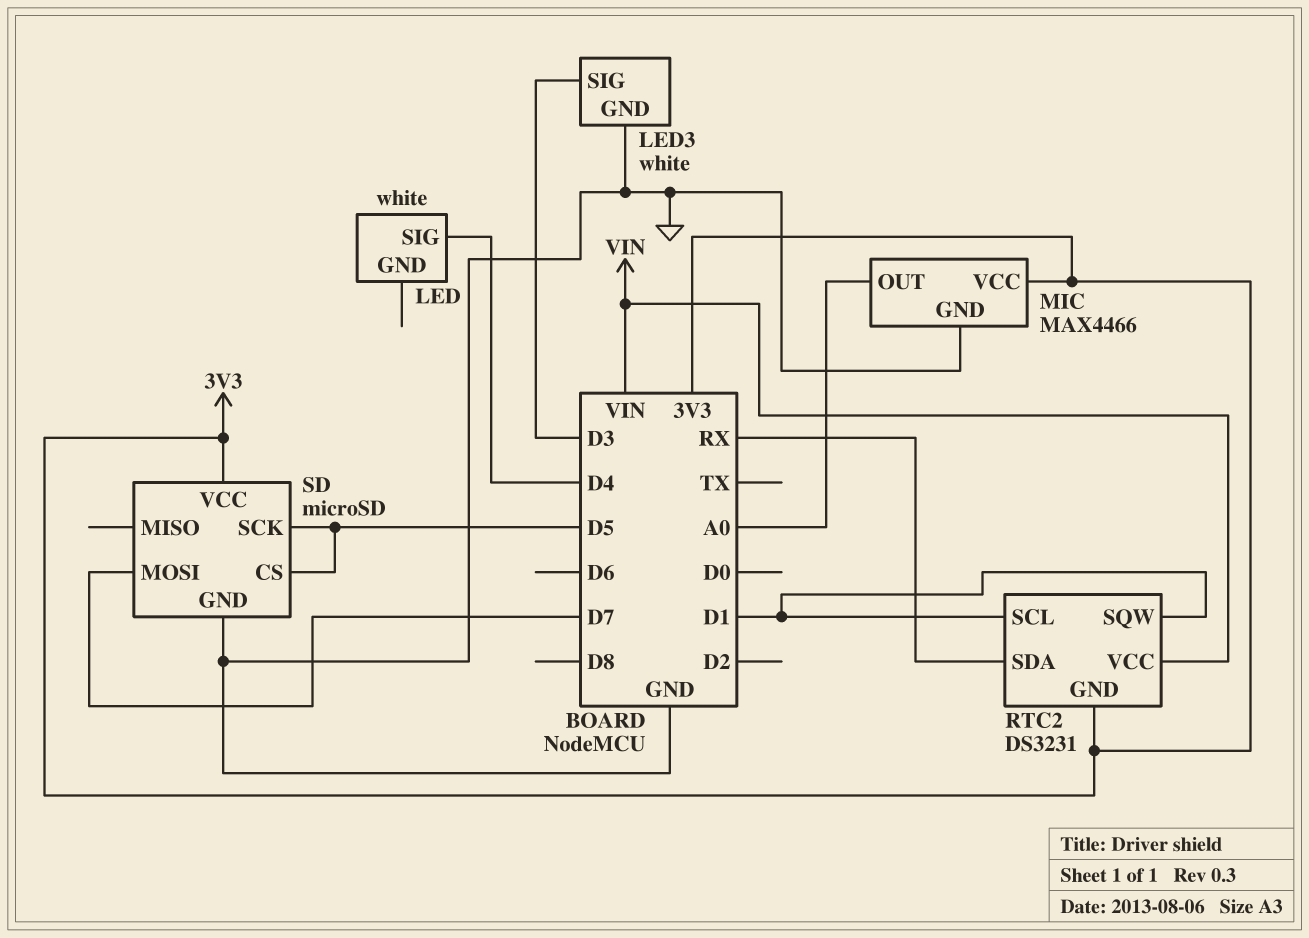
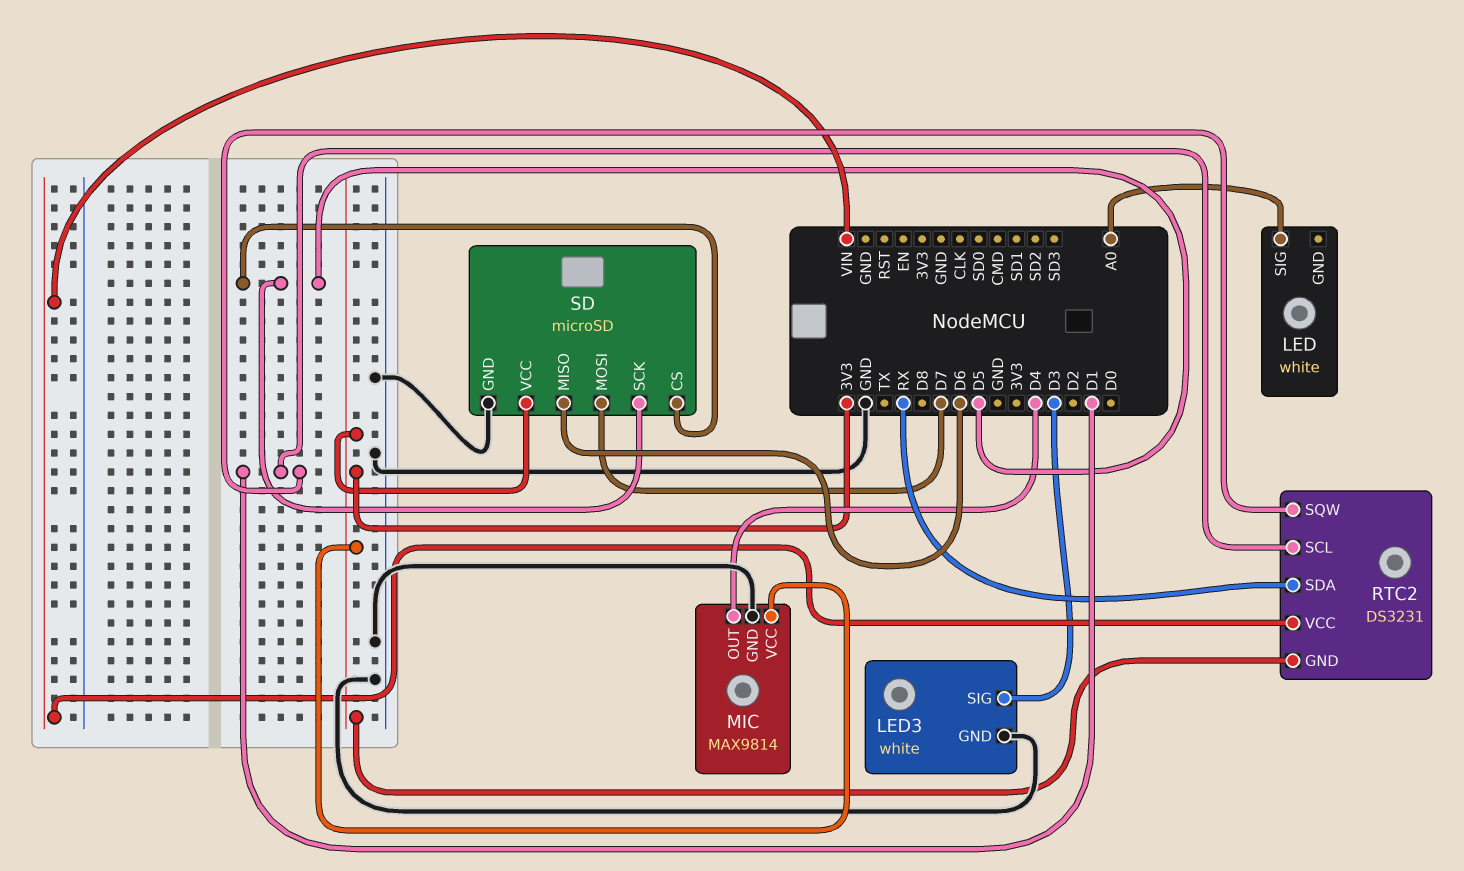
LED pin SIG: D4 -> A0
MIC: MAX4466 -> MAX9814
MIC pin OUT: A0 -> D4
SD pin MISO: none -> D6

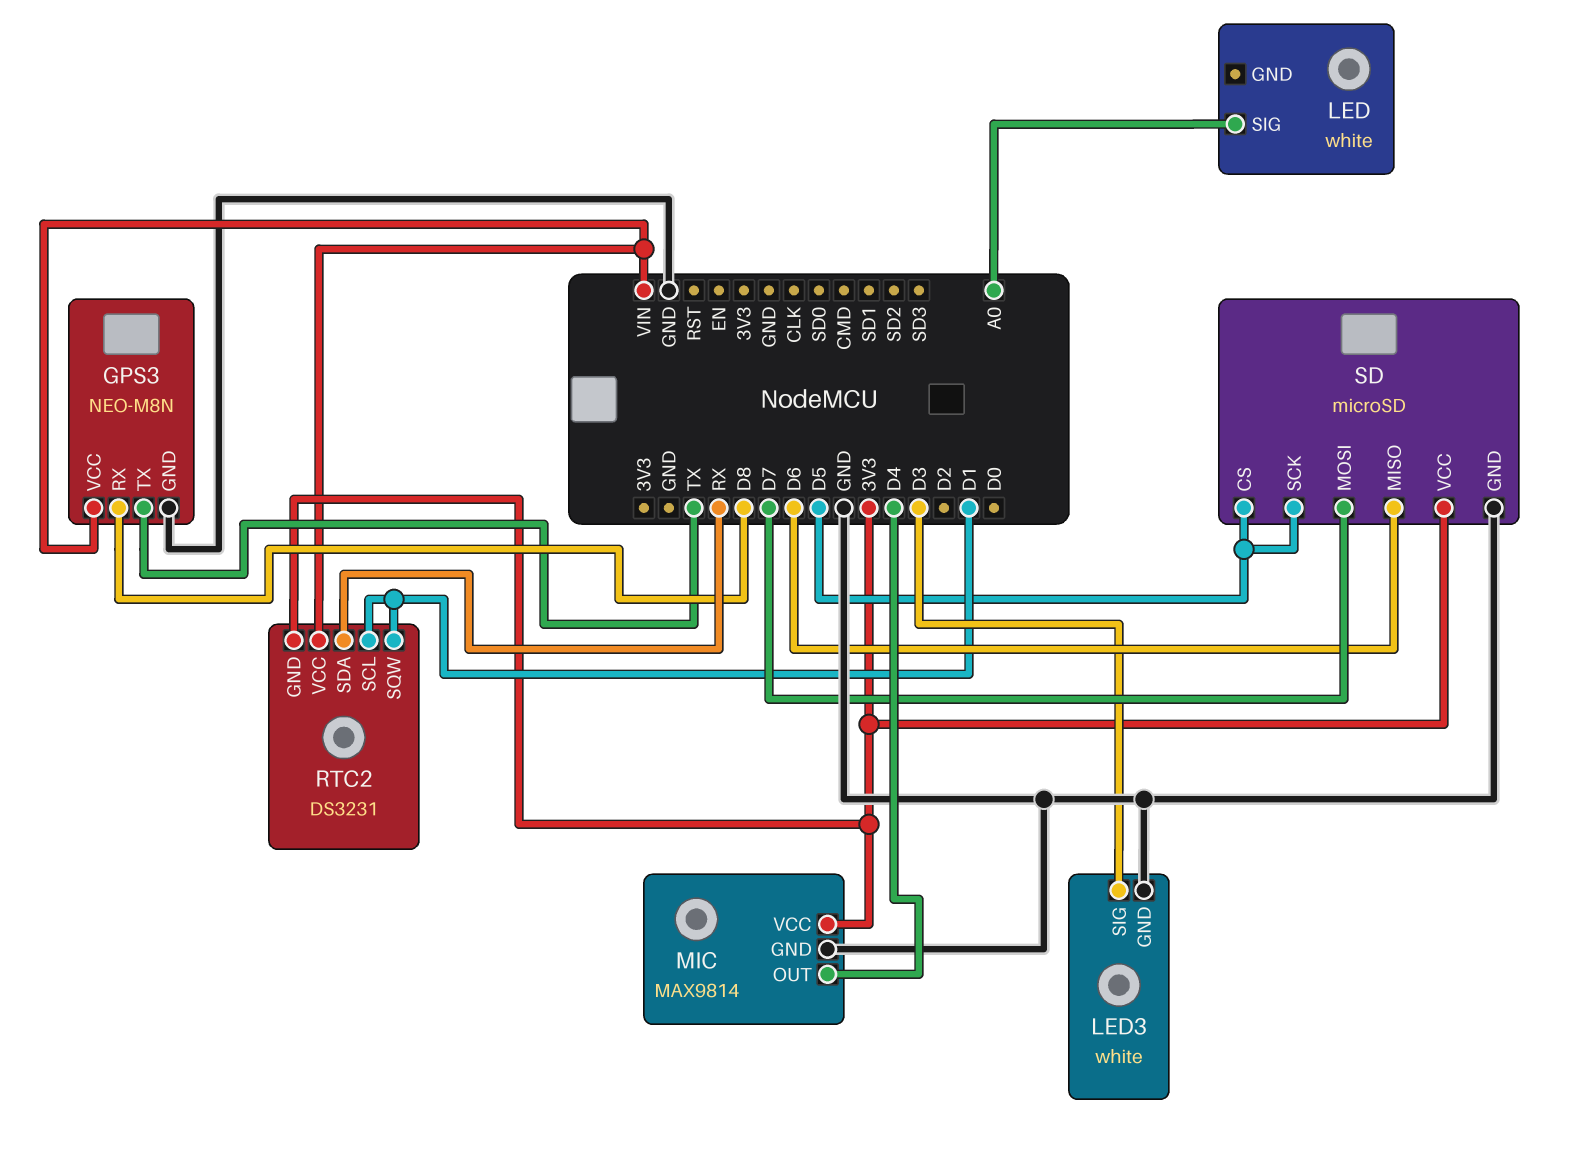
GPS3: none -> NEO-M8N
GPS3 pin GND: none -> GND
GPS3 pin RX: none -> D8
GPS3 pin TX: none -> TX
GPS3 pin VCC: none -> VIN

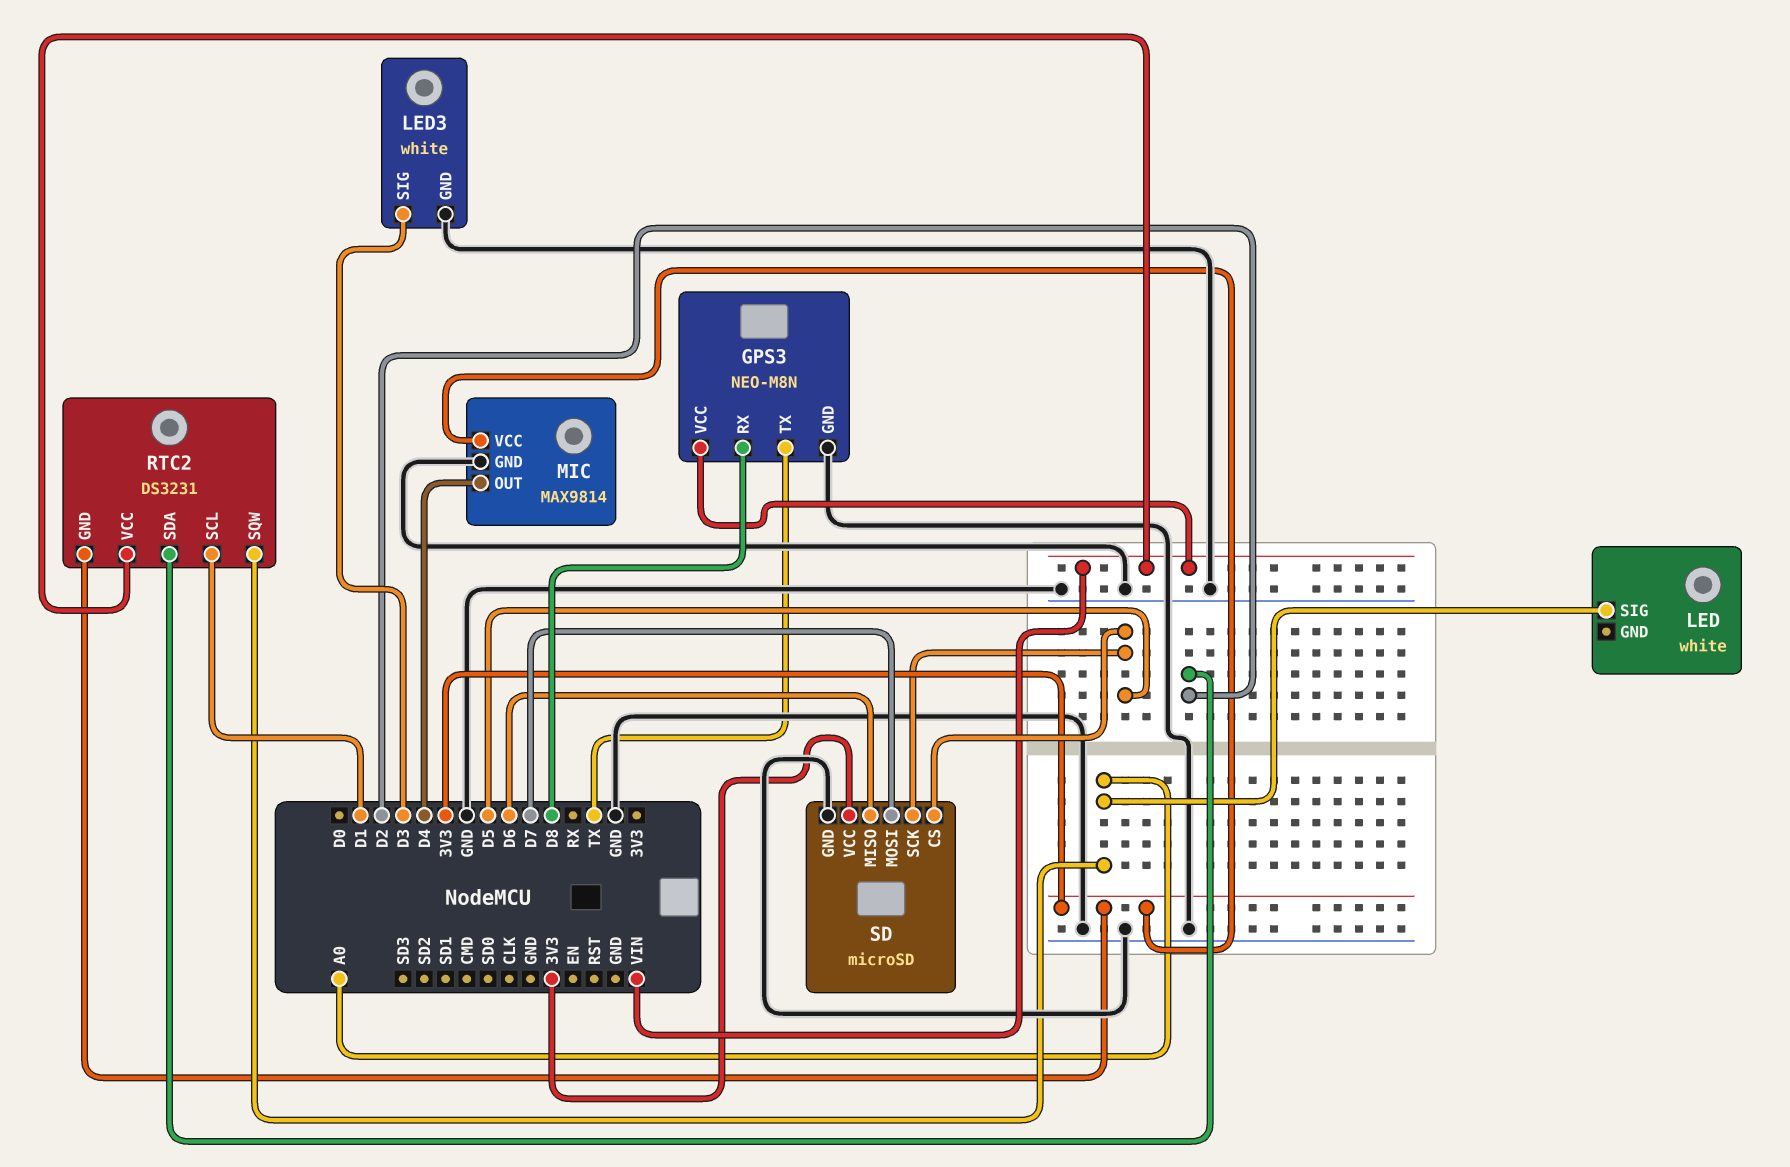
RTC2 pin SDA: RX -> D2
RTC2 pin SQW: D1 -> A0

